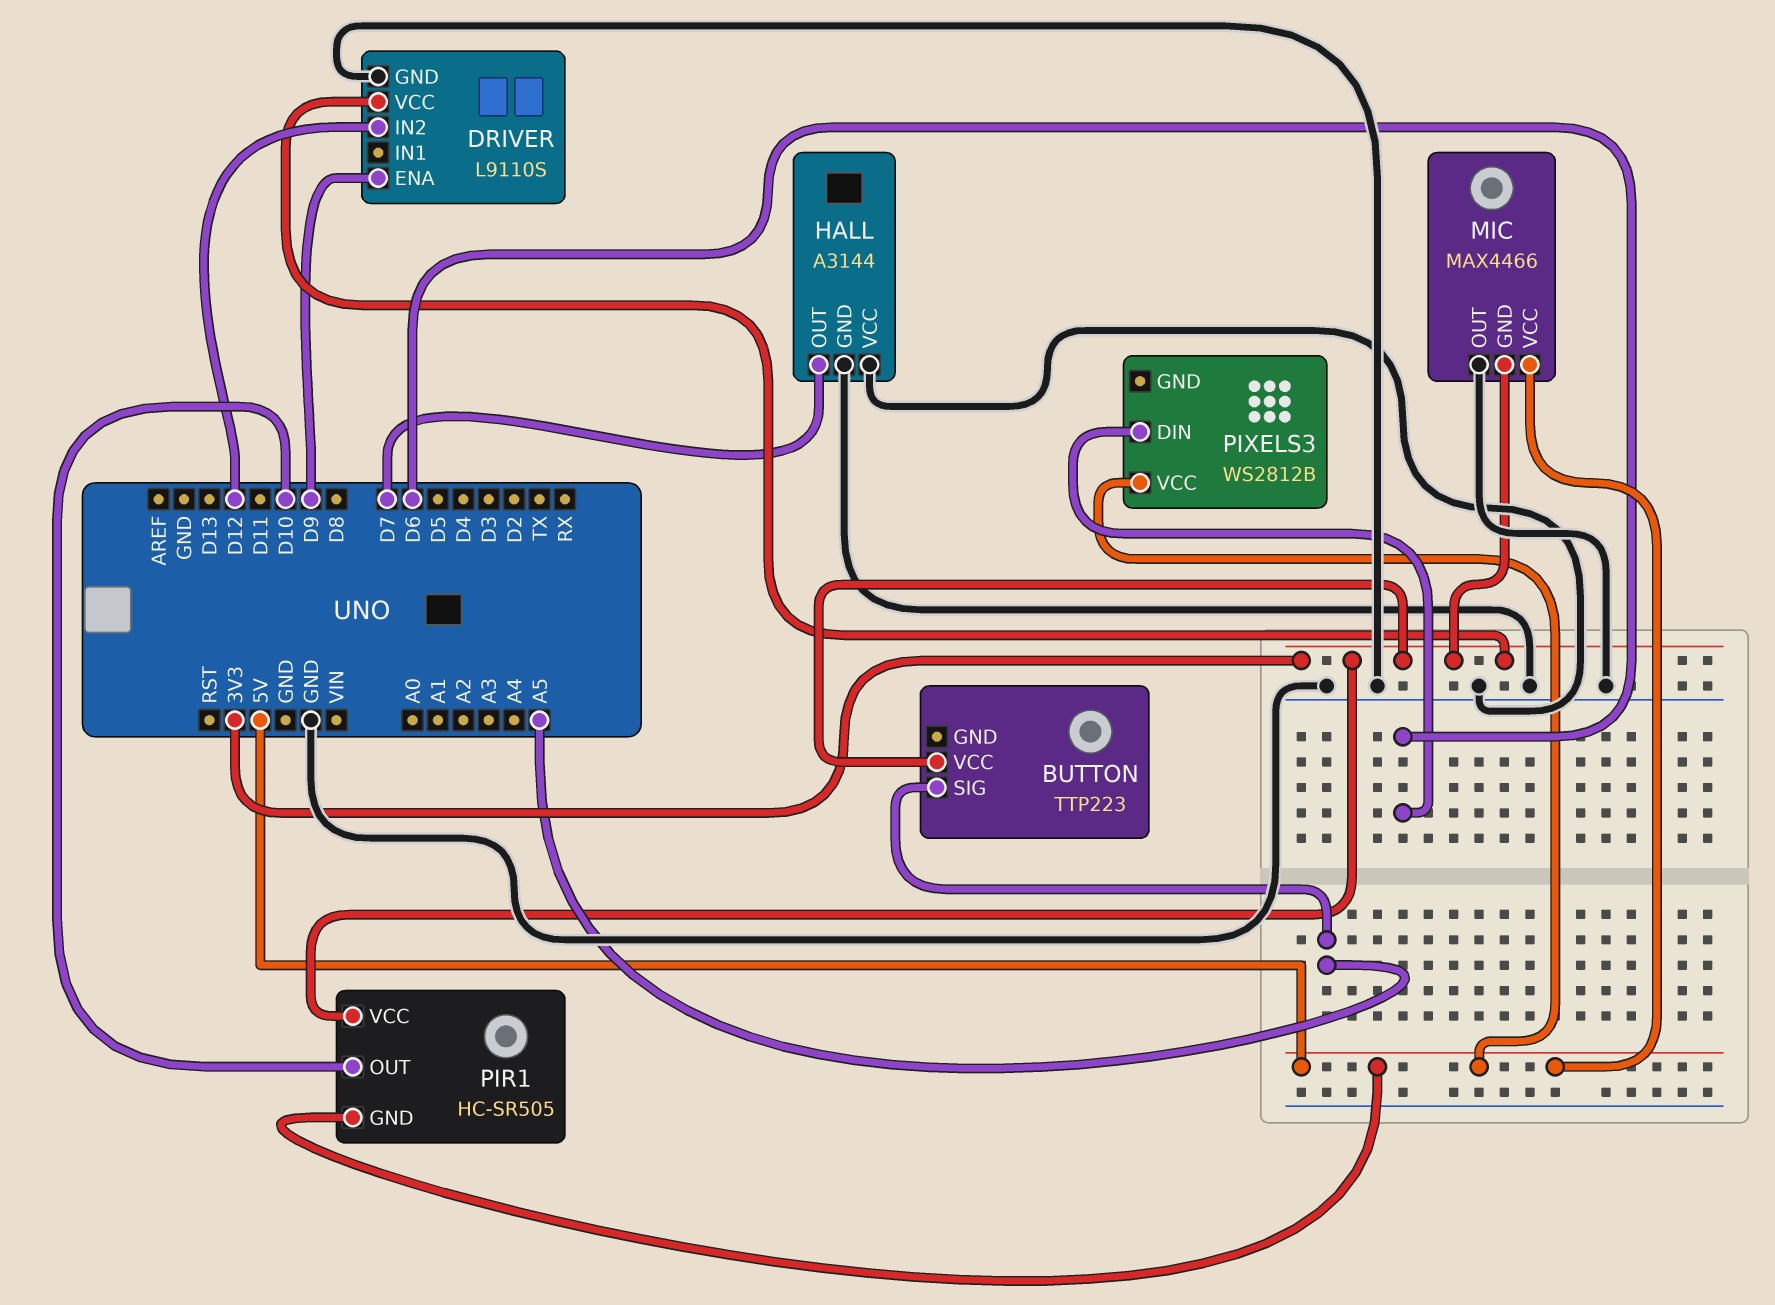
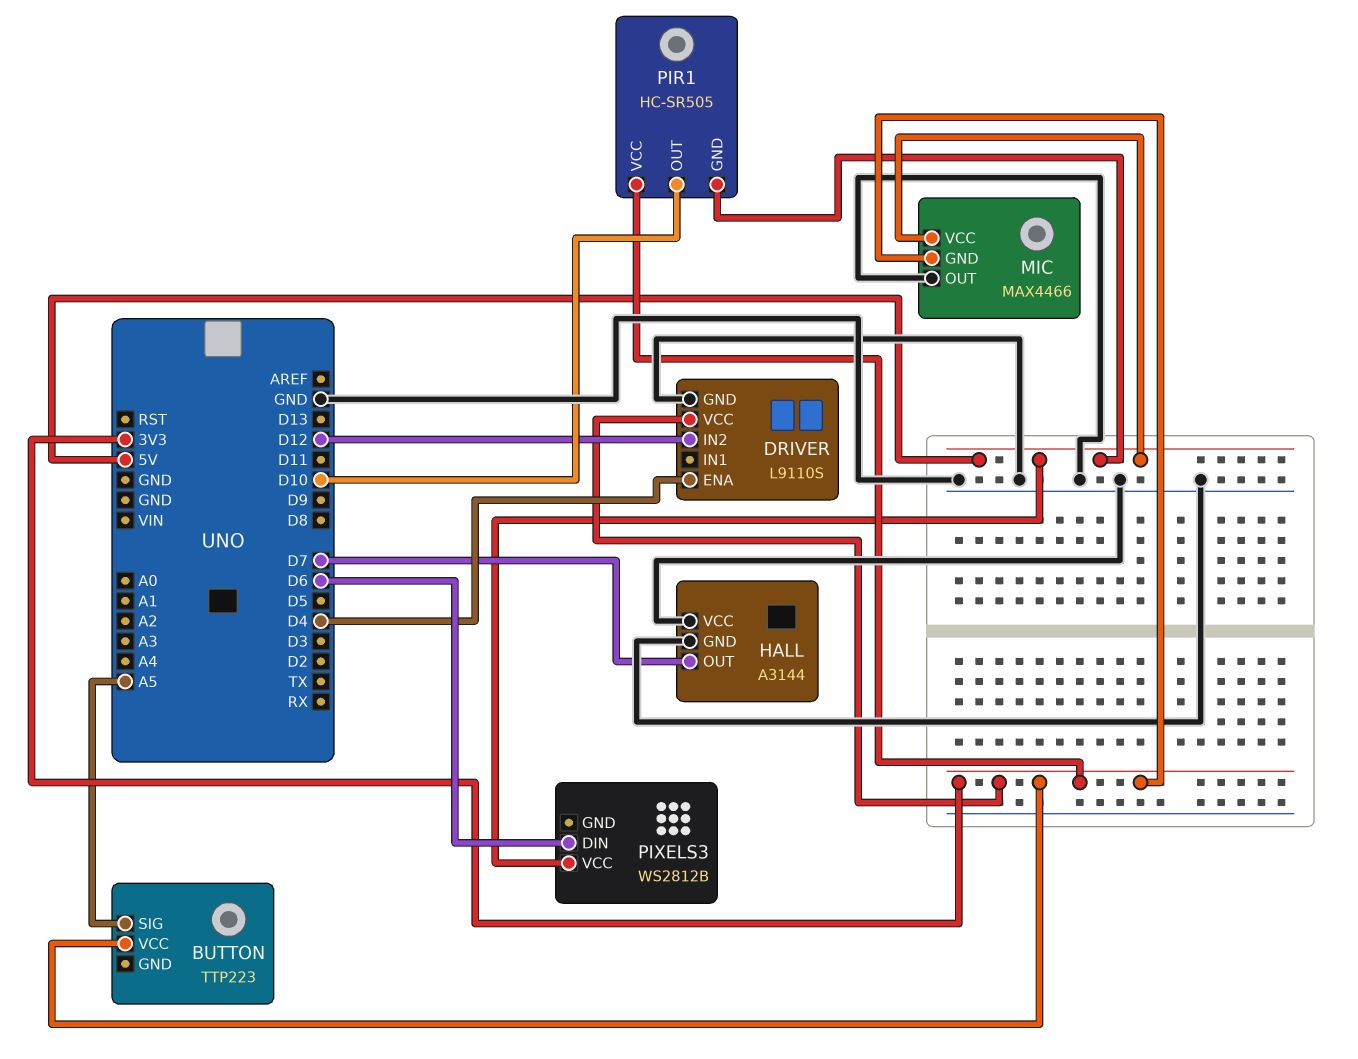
DRIVER pin ENA: D9 -> D4

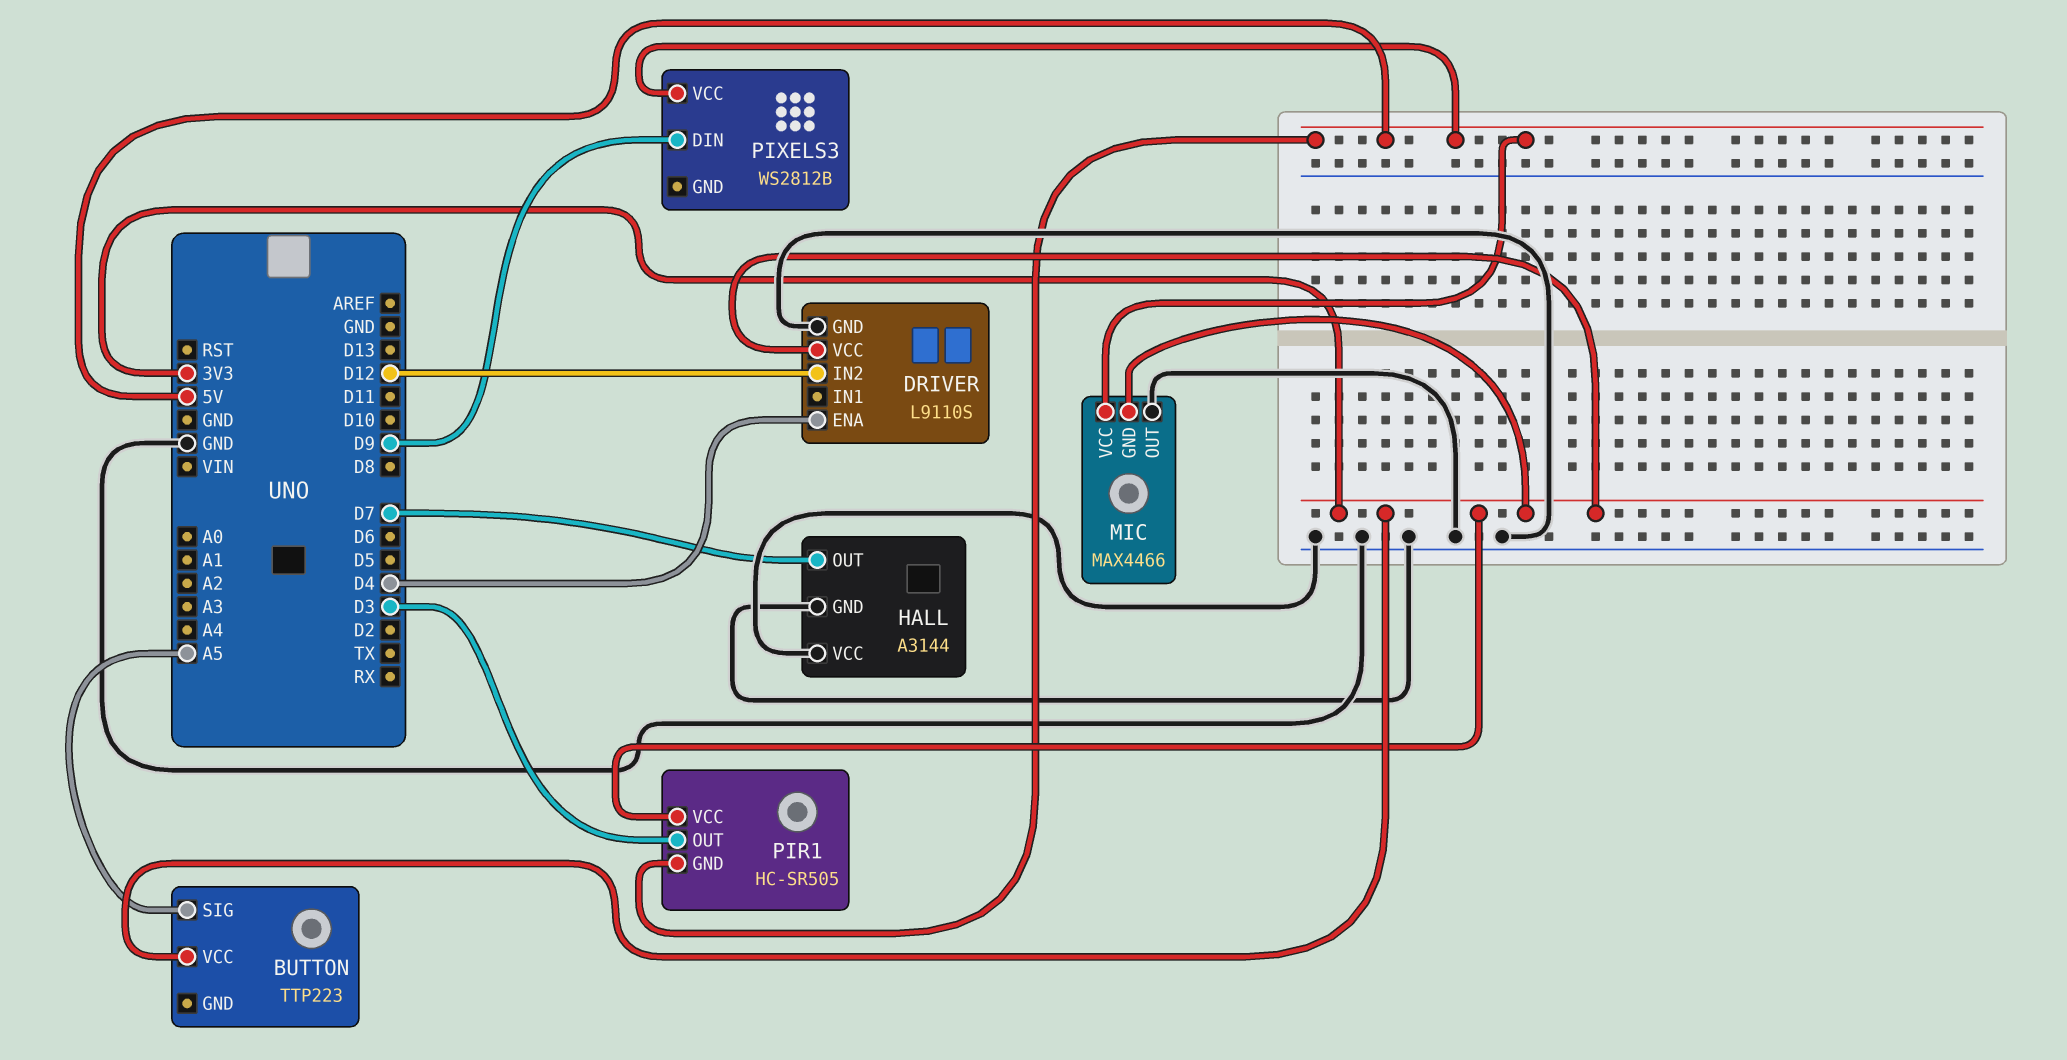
PIR1 pin OUT: D10 -> D3
PIXELS3 pin DIN: D6 -> D9

